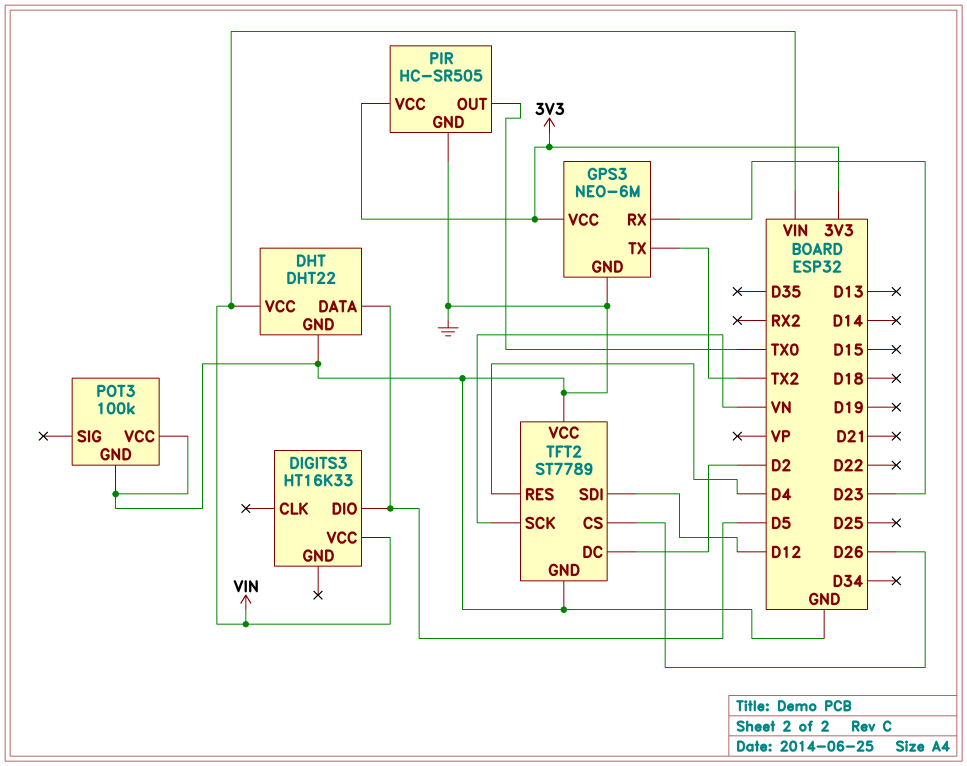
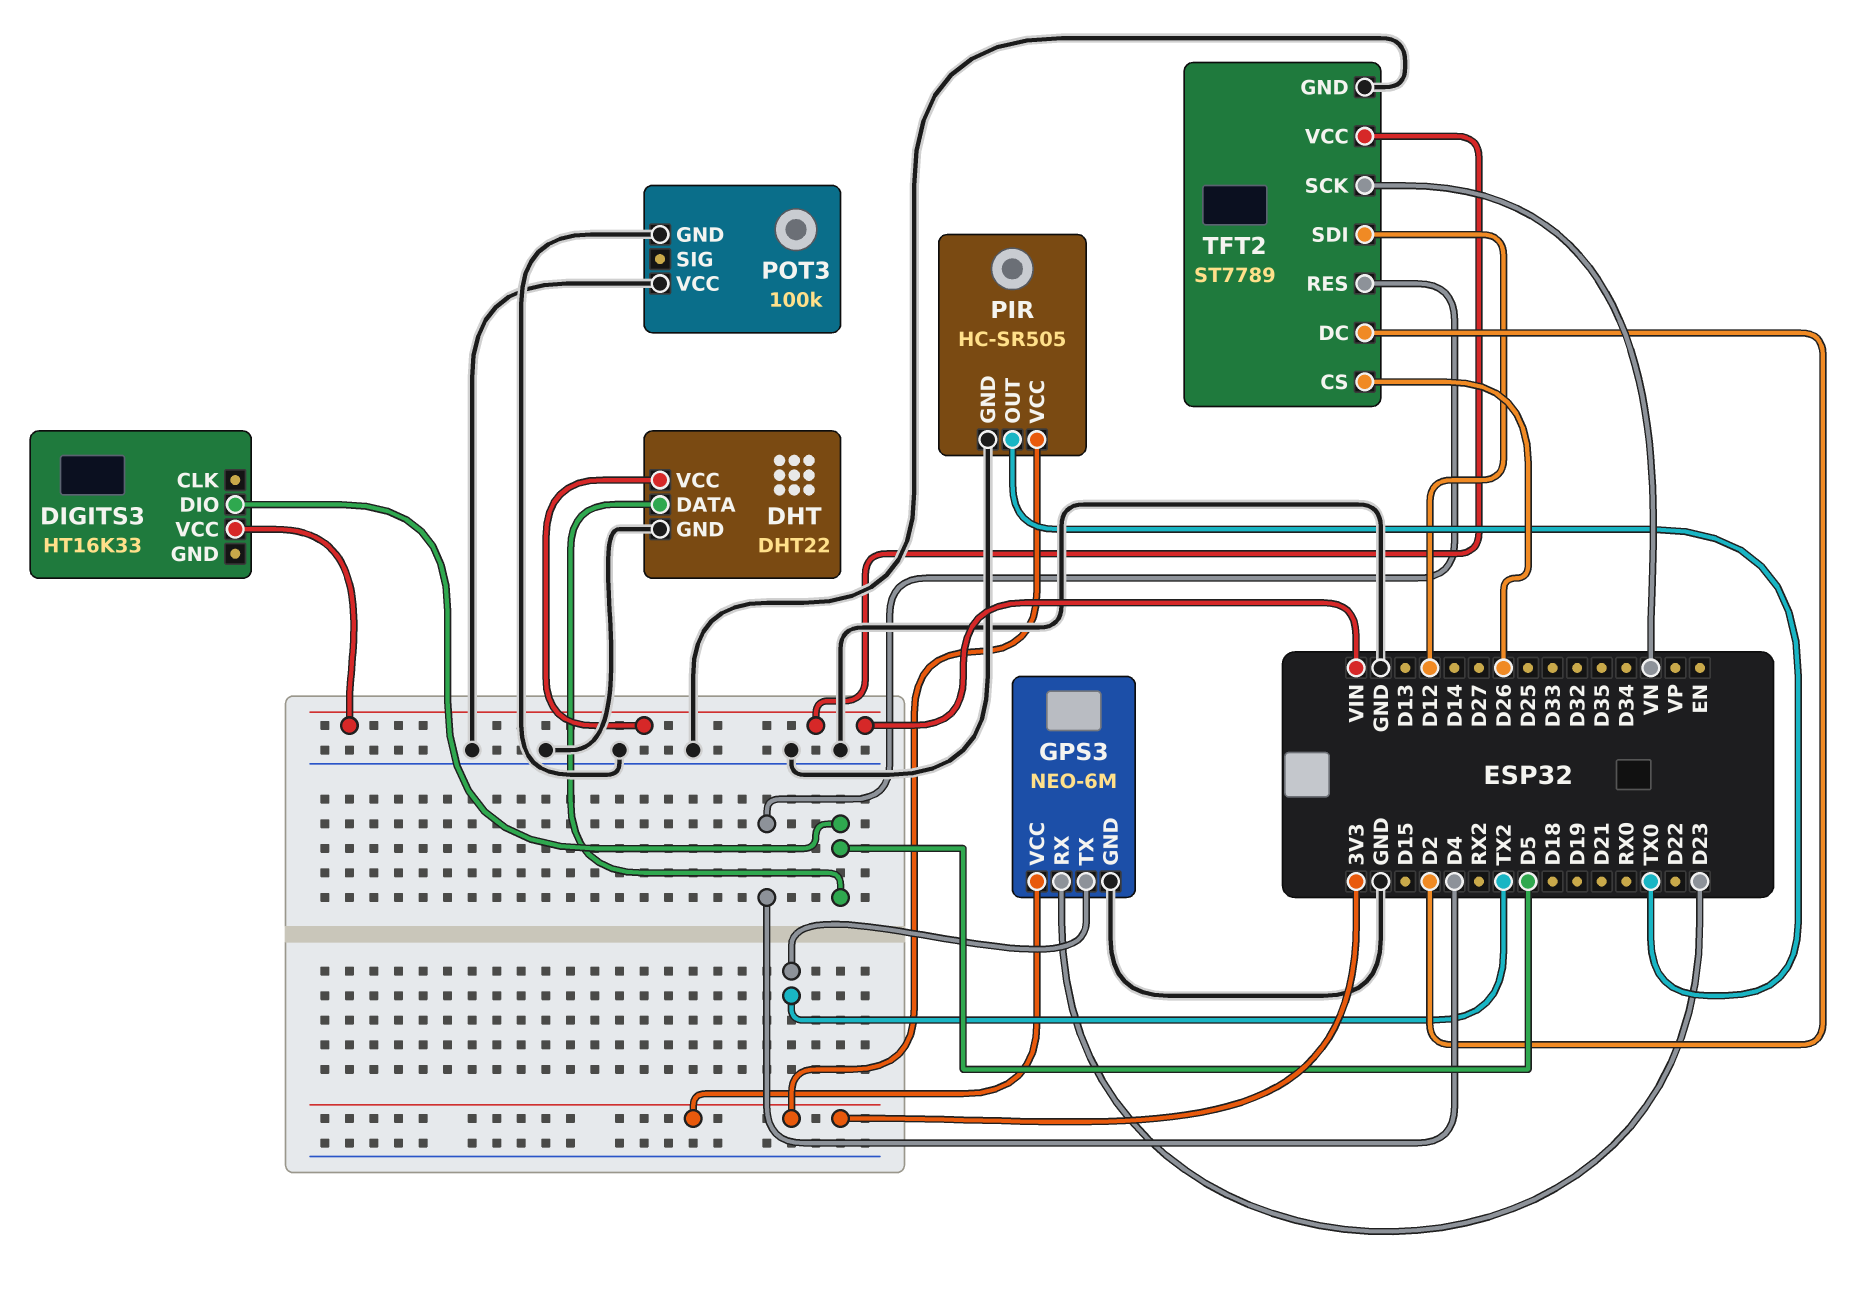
TFT2 pin VCC: GND -> VIN

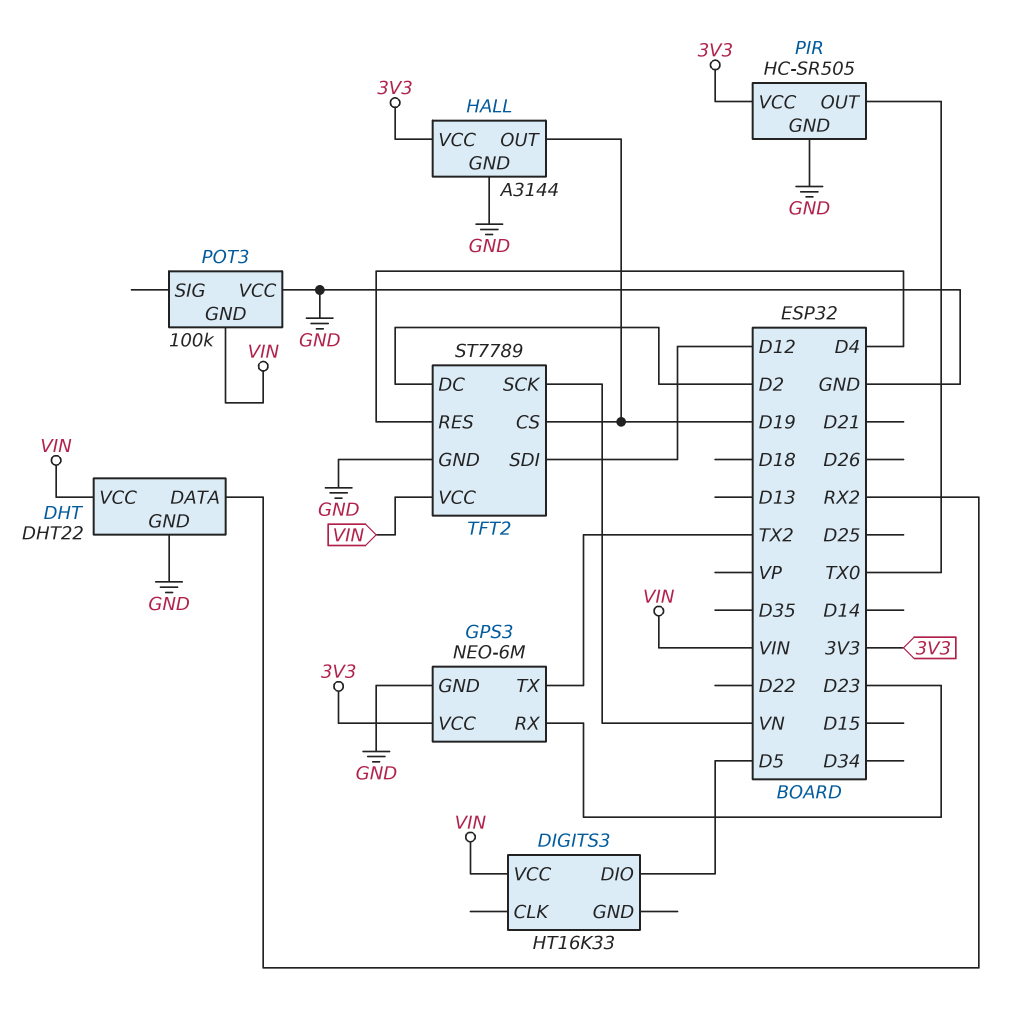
DHT pin DATA: D5 -> RX2
HALL: none -> A3144
HALL pin GND: none -> GND
HALL pin OUT: none -> D19
HALL pin VCC: none -> 3V3
POT3 pin GND: GND -> VIN
TFT2 pin CS: D26 -> D19

